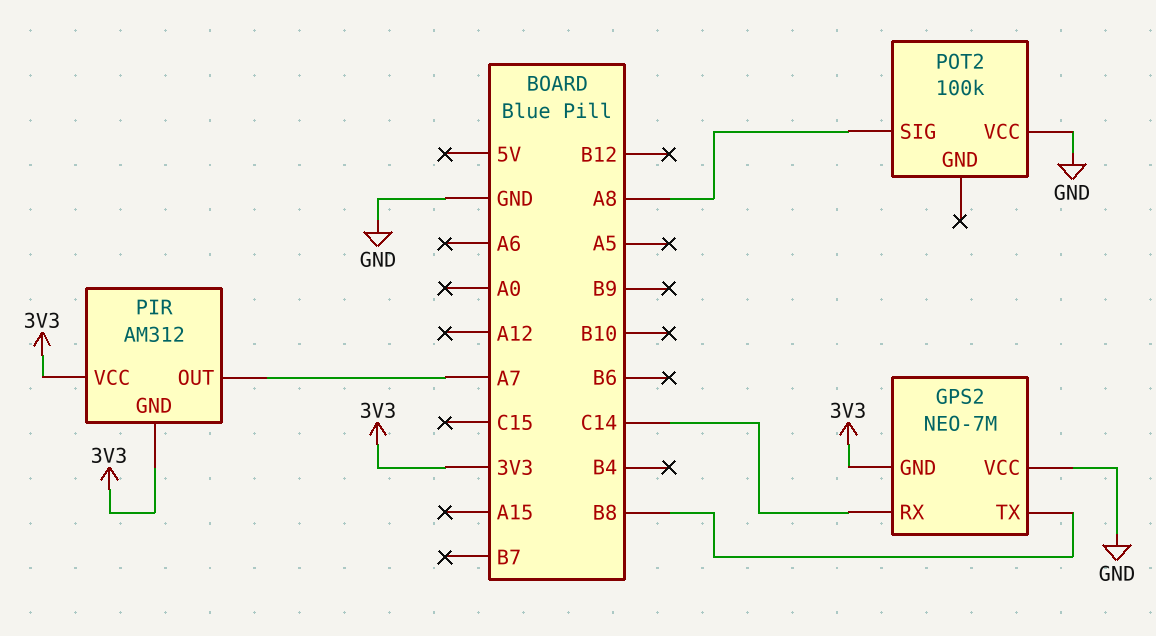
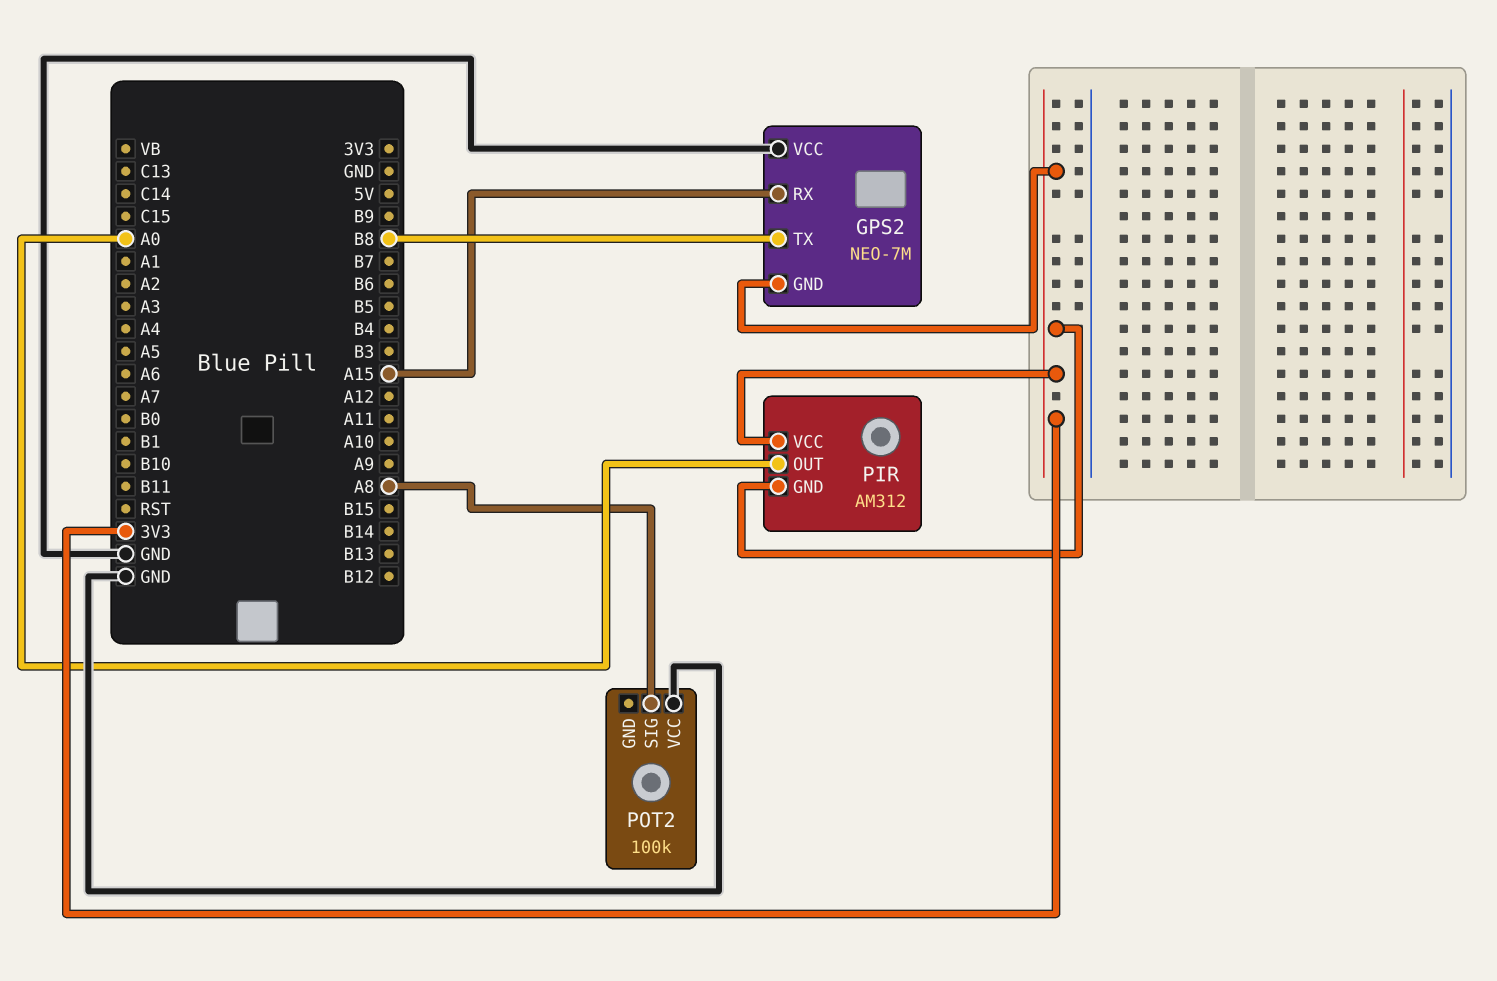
GPS2 pin RX: C14 -> A15
PIR pin OUT: A7 -> A0

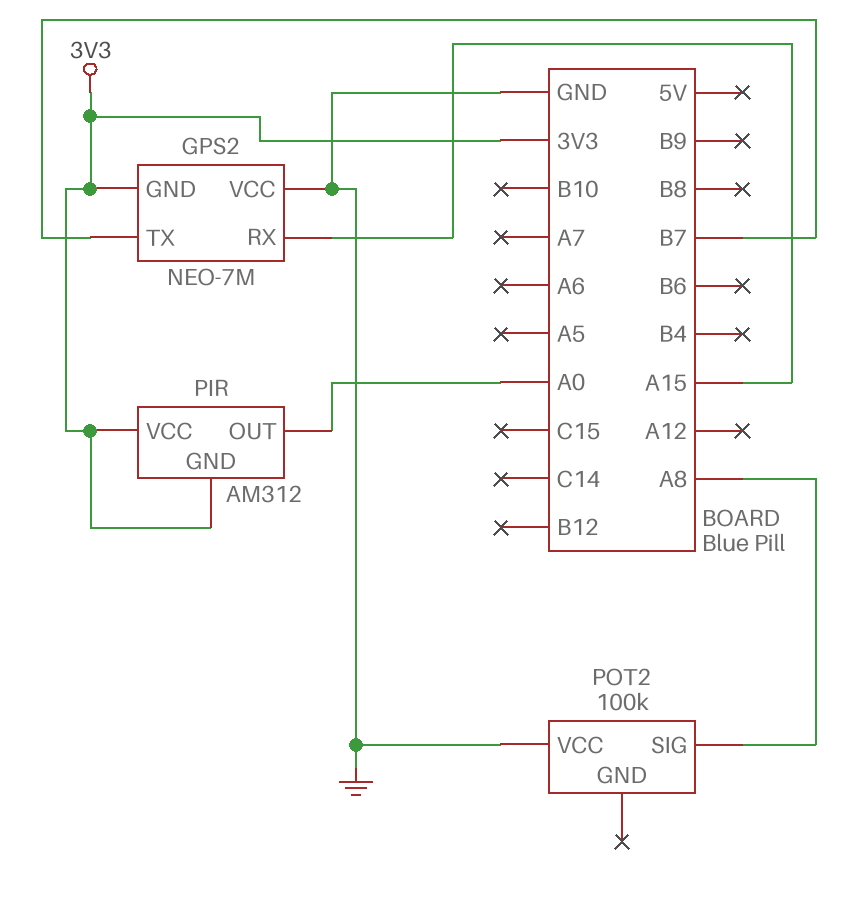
GPS2 pin TX: B8 -> B7

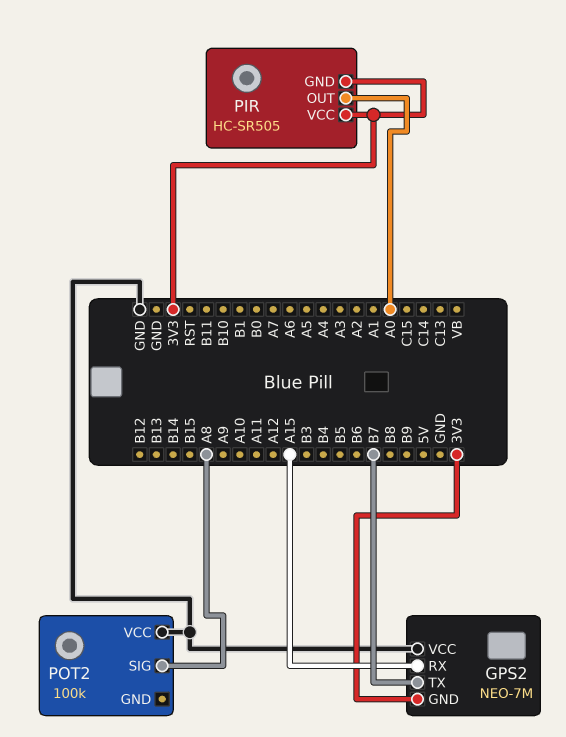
PIR: AM312 -> HC-SR505

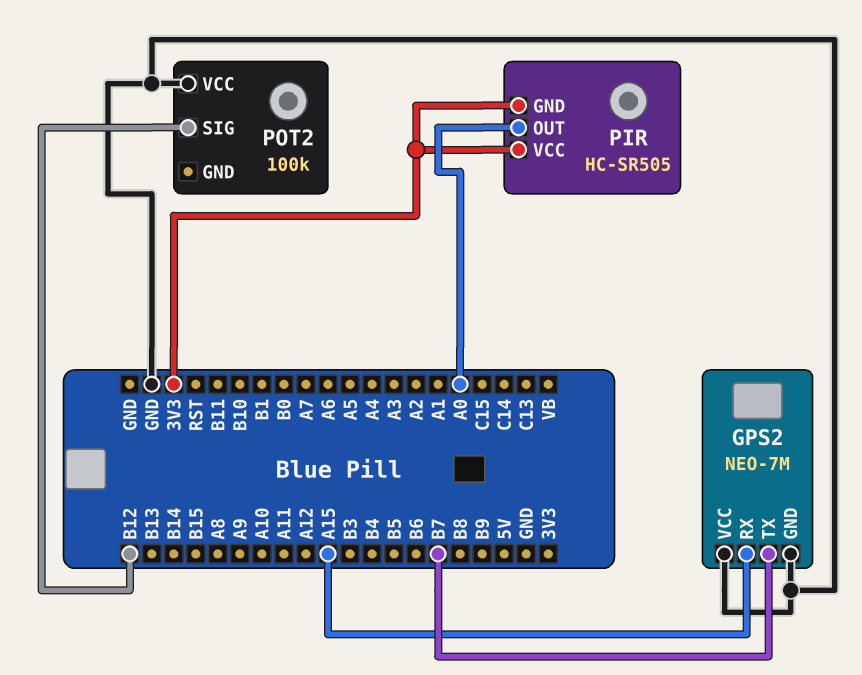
GPS2 pin GND: 3V3 -> GND
POT2 pin SIG: A8 -> B12

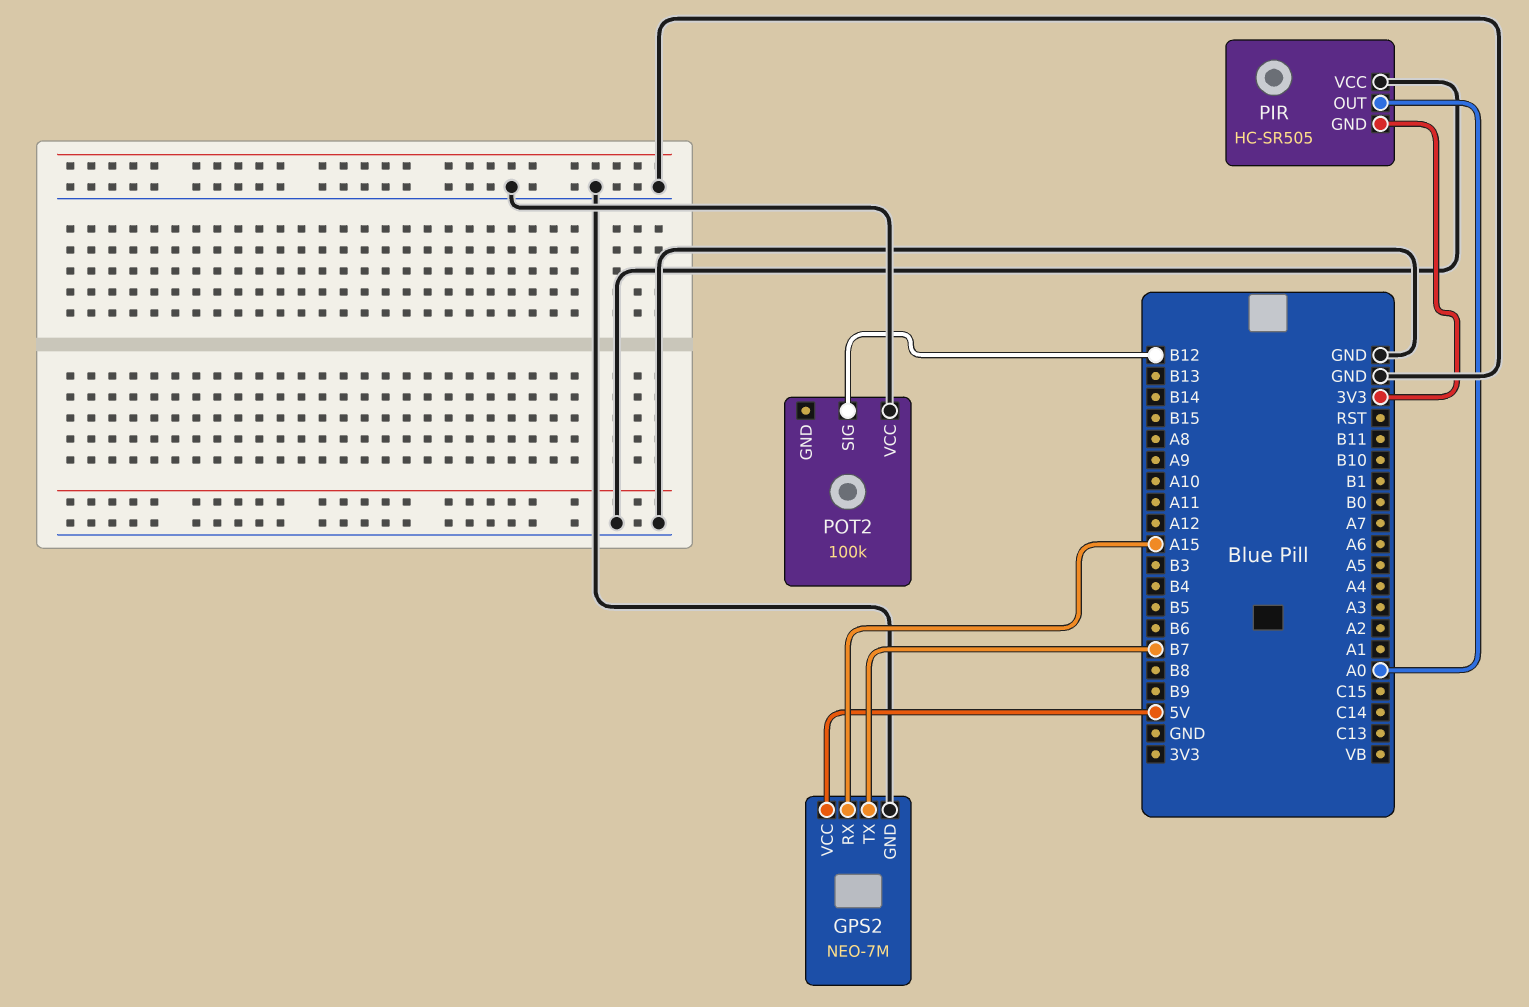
GPS2 pin VCC: GND -> 5V
PIR pin VCC: 3V3 -> GND

